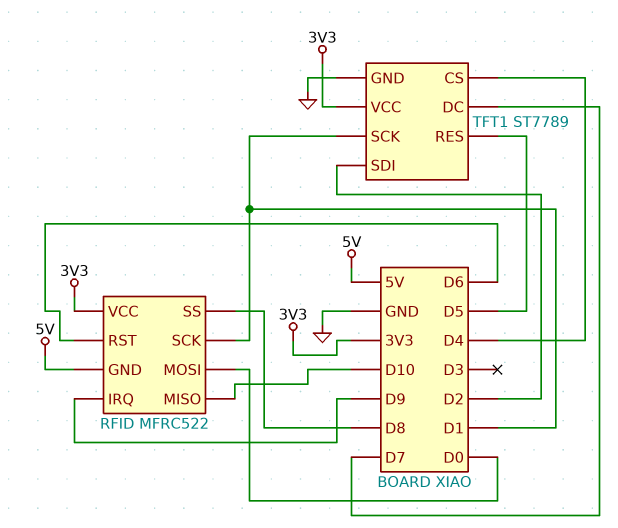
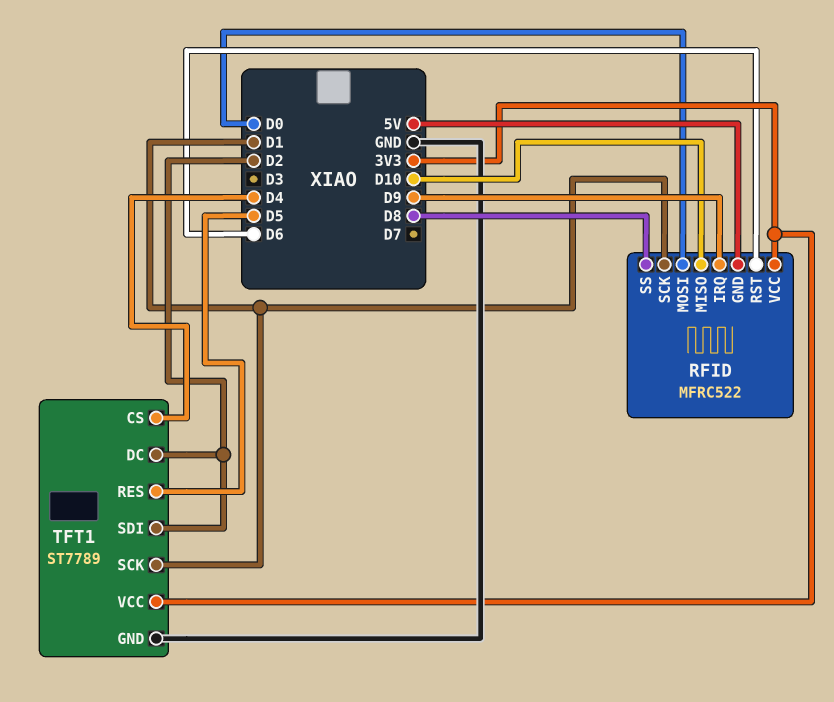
TFT1 pin DC: D7 -> D2

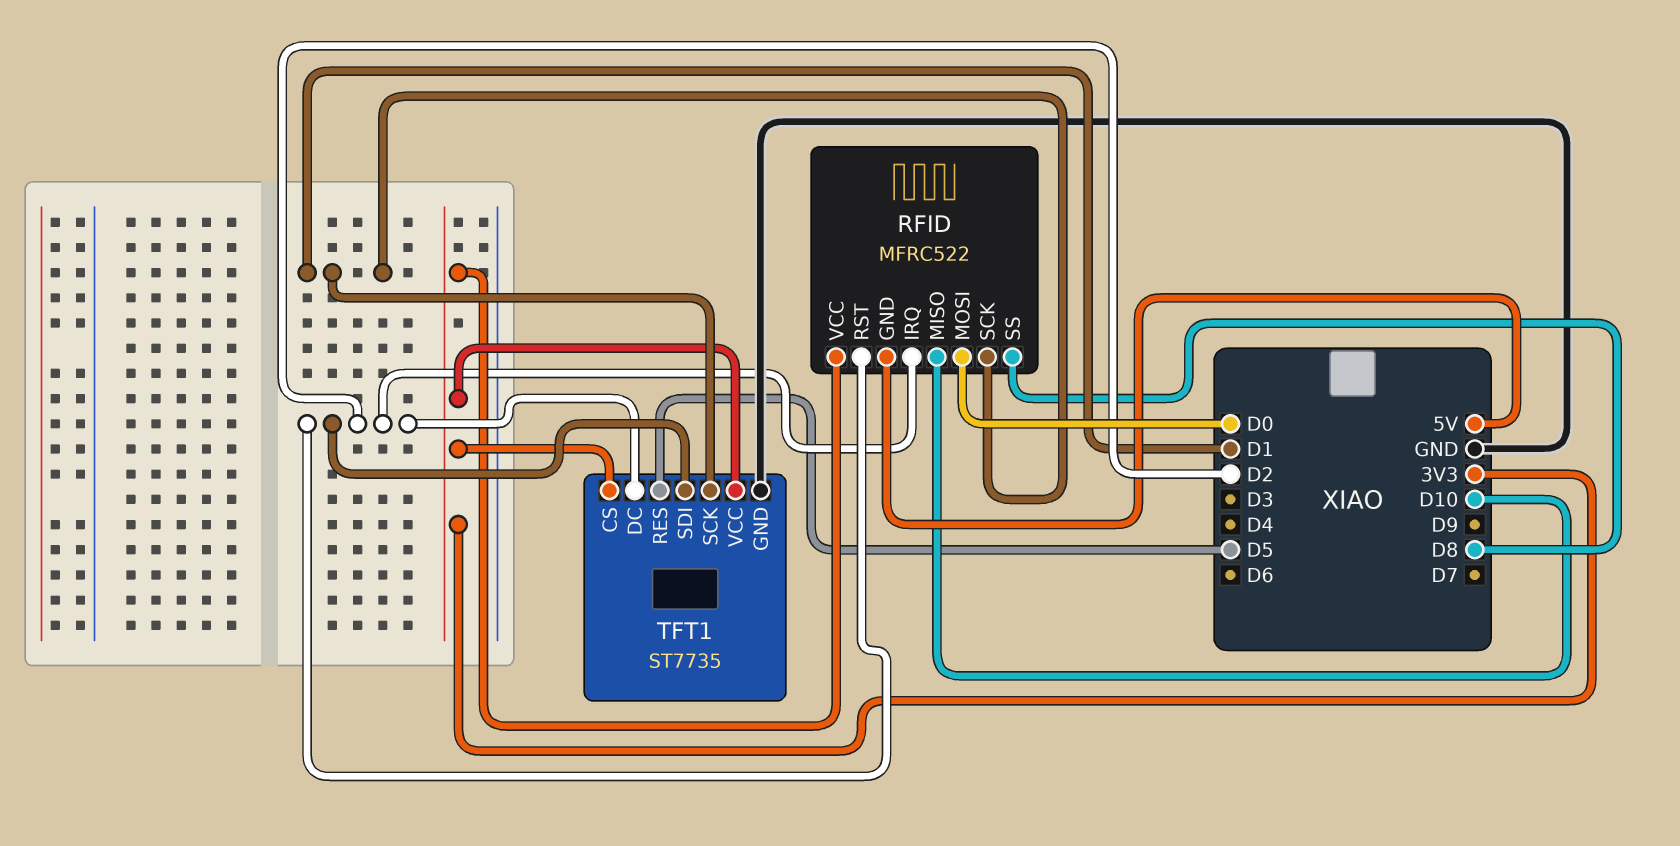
RFID pin IRQ: D9 -> D2
RFID pin RST: D6 -> D2
TFT1: ST7789 -> ST7735
TFT1 pin CS: D4 -> 3V3

